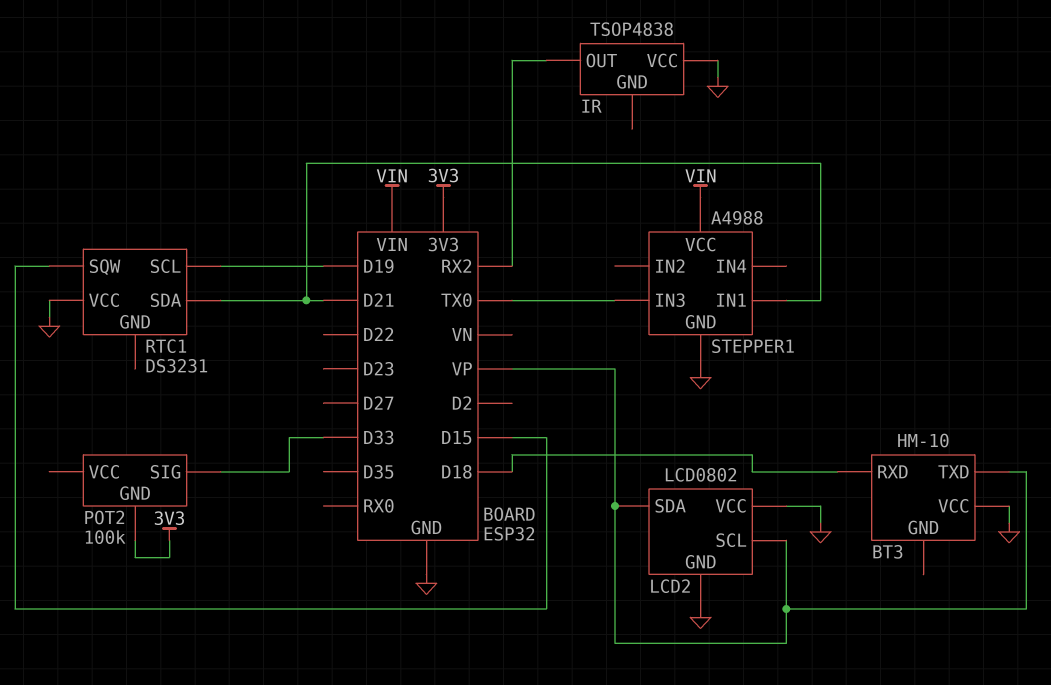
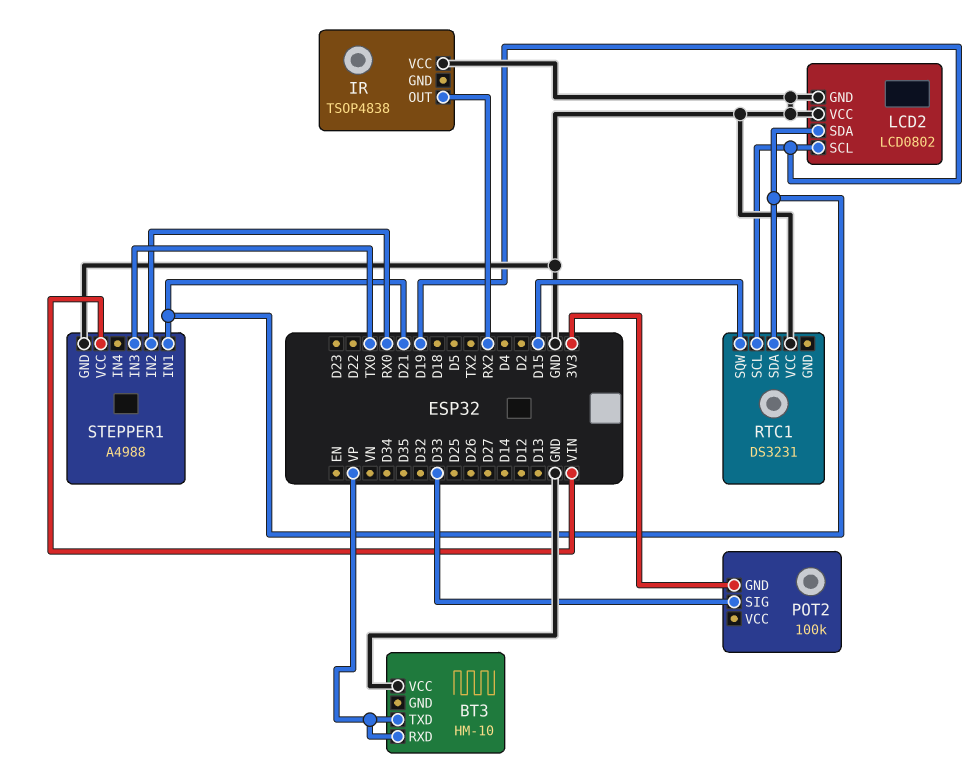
BT3 pin RXD: D18 -> VP
LCD2 pin SCL: VP -> D19
LCD2 pin SDA: VP -> D21
STEPPER1 pin IN2: none -> RX0

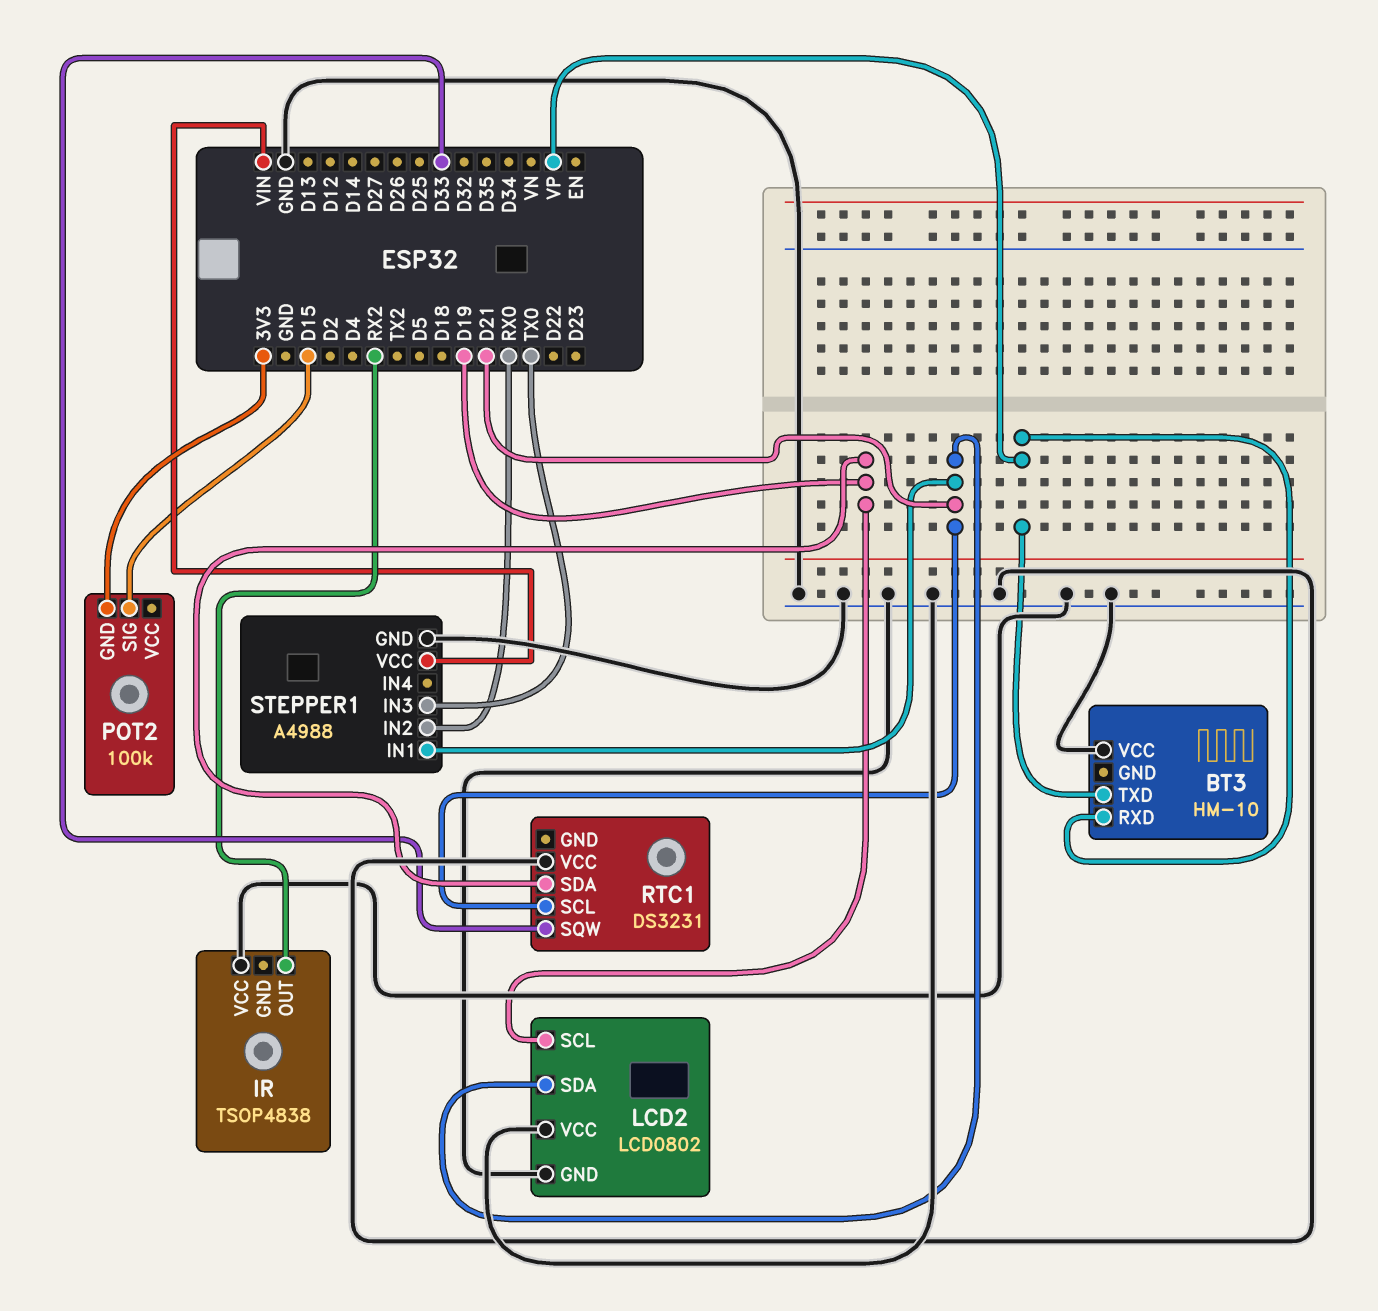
POT2 pin SIG: D33 -> D15
RTC1 pin SCL: D19 -> D21
RTC1 pin SDA: D21 -> D19
RTC1 pin SQW: D15 -> D33

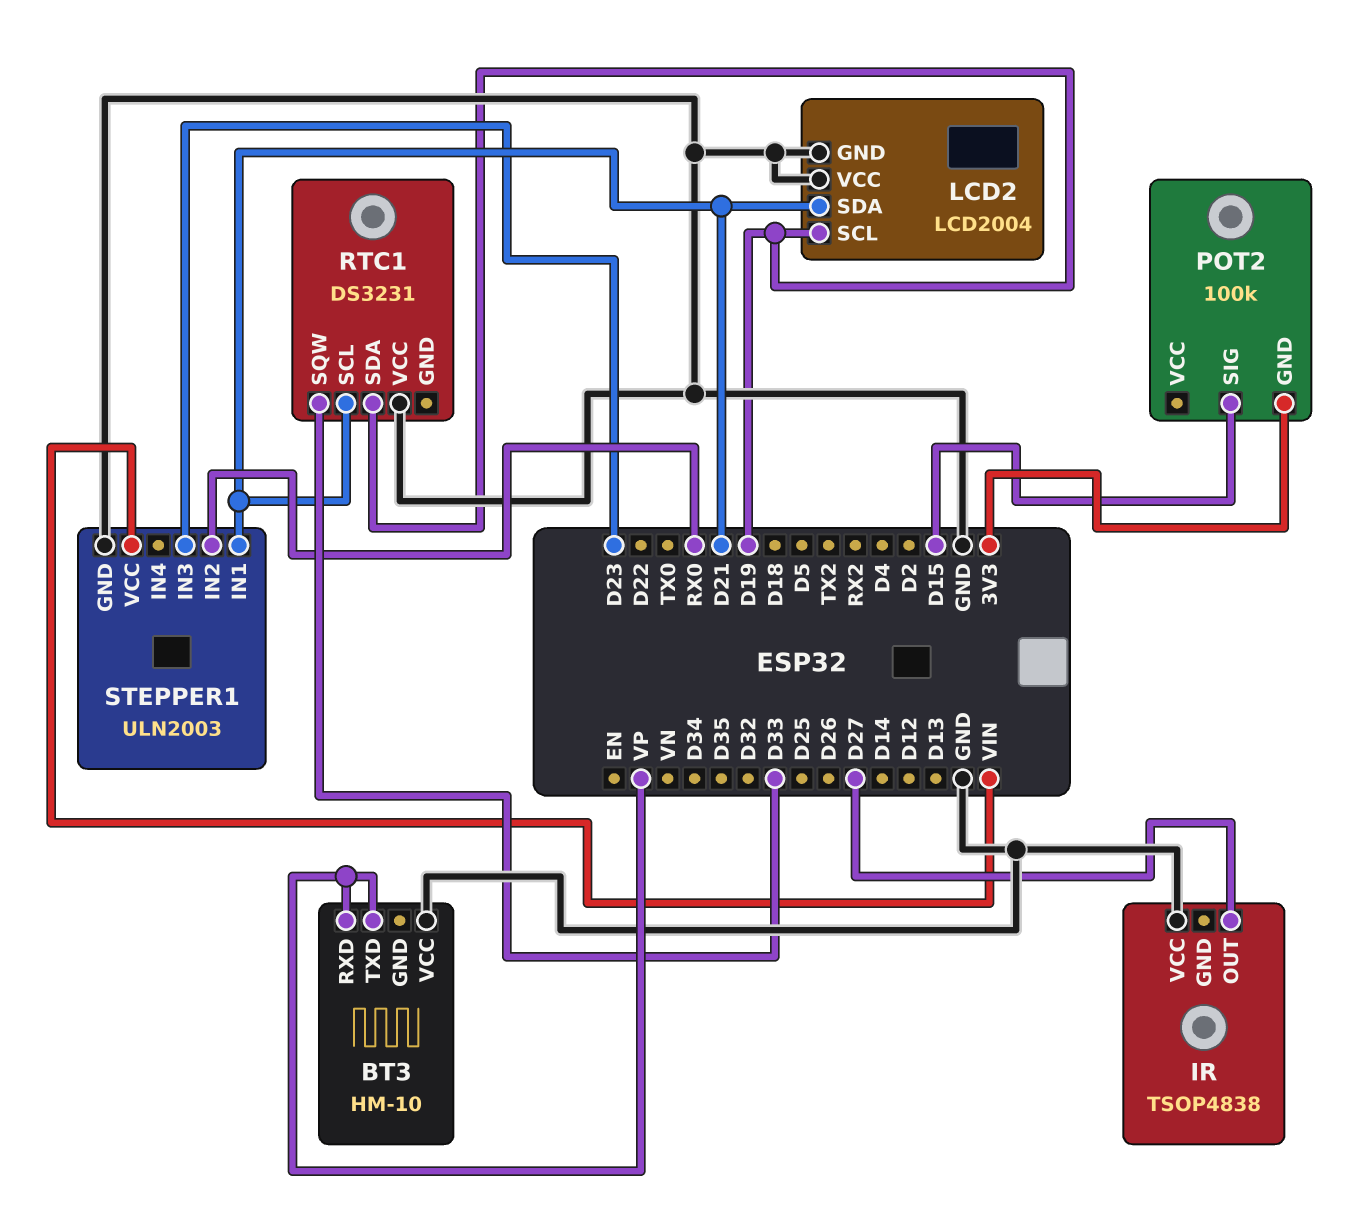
IR pin OUT: RX2 -> D27
LCD2: LCD0802 -> LCD2004
STEPPER1: A4988 -> ULN2003
STEPPER1 pin IN3: TX0 -> D23

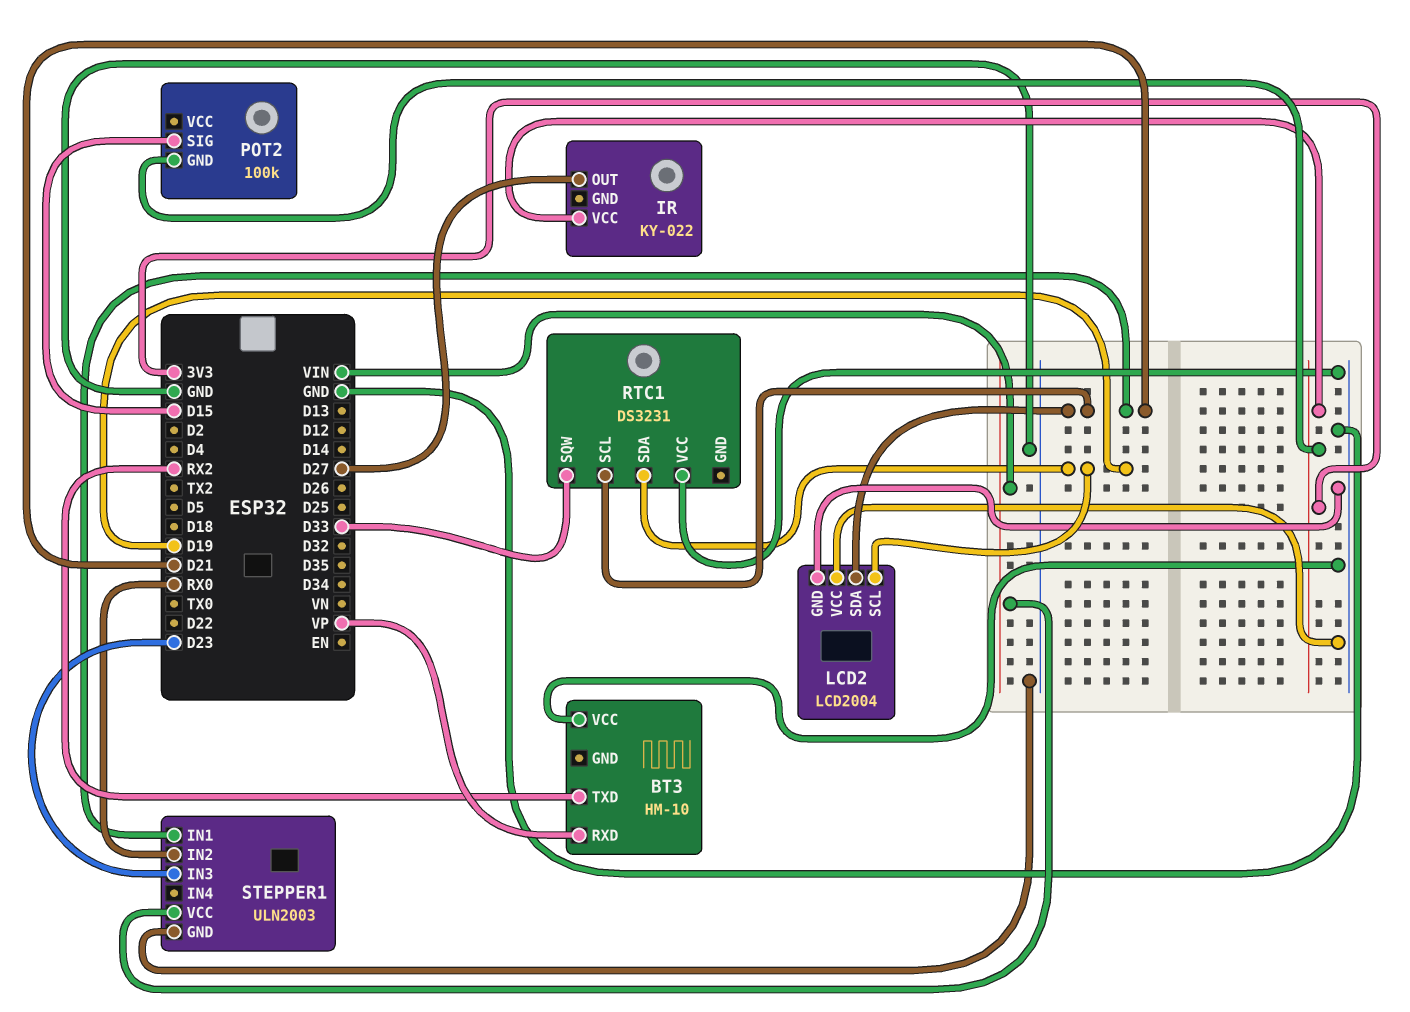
BT3 pin TXD: VP -> RX2
IR: TSOP4838 -> KY-022
IR pin VCC: GND -> 3V3

